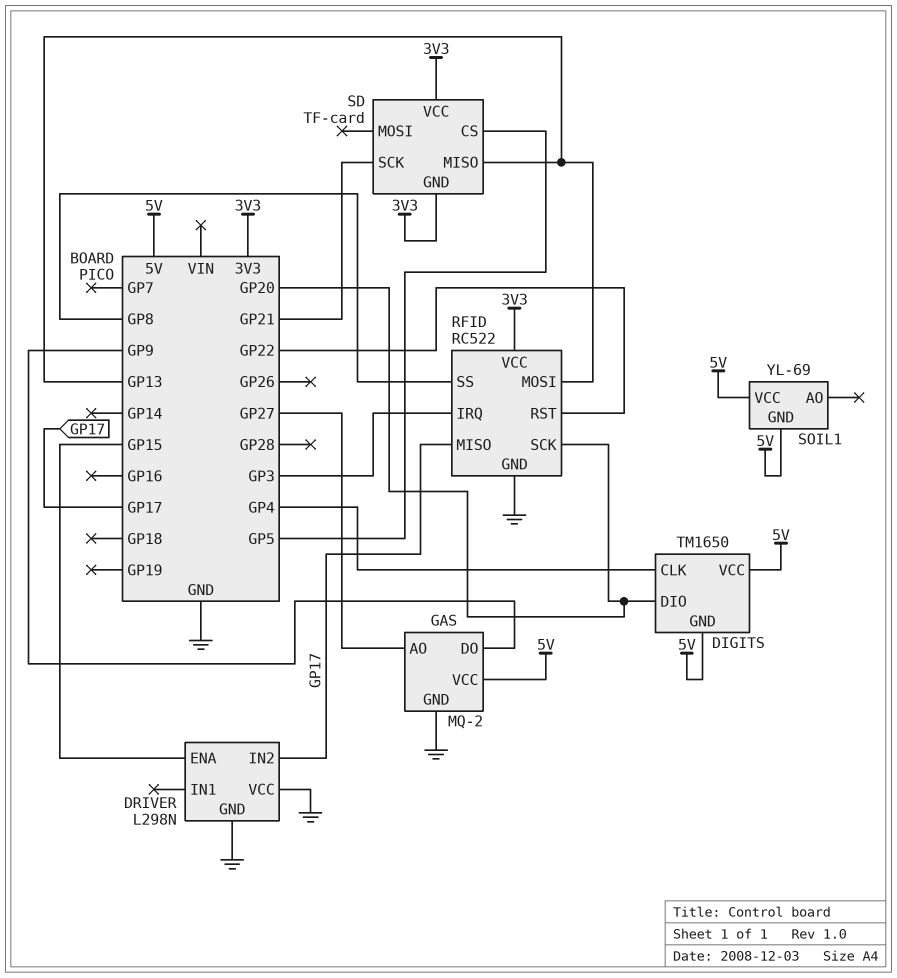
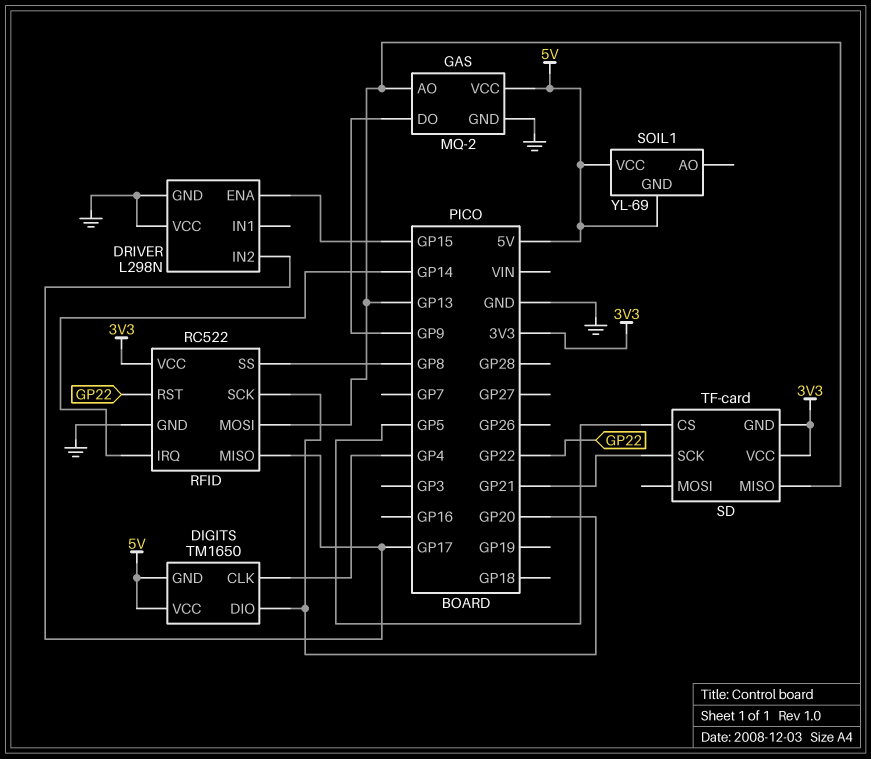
GAS pin AO: GP27 -> GP13
RFID pin IRQ: GP3 -> GP14

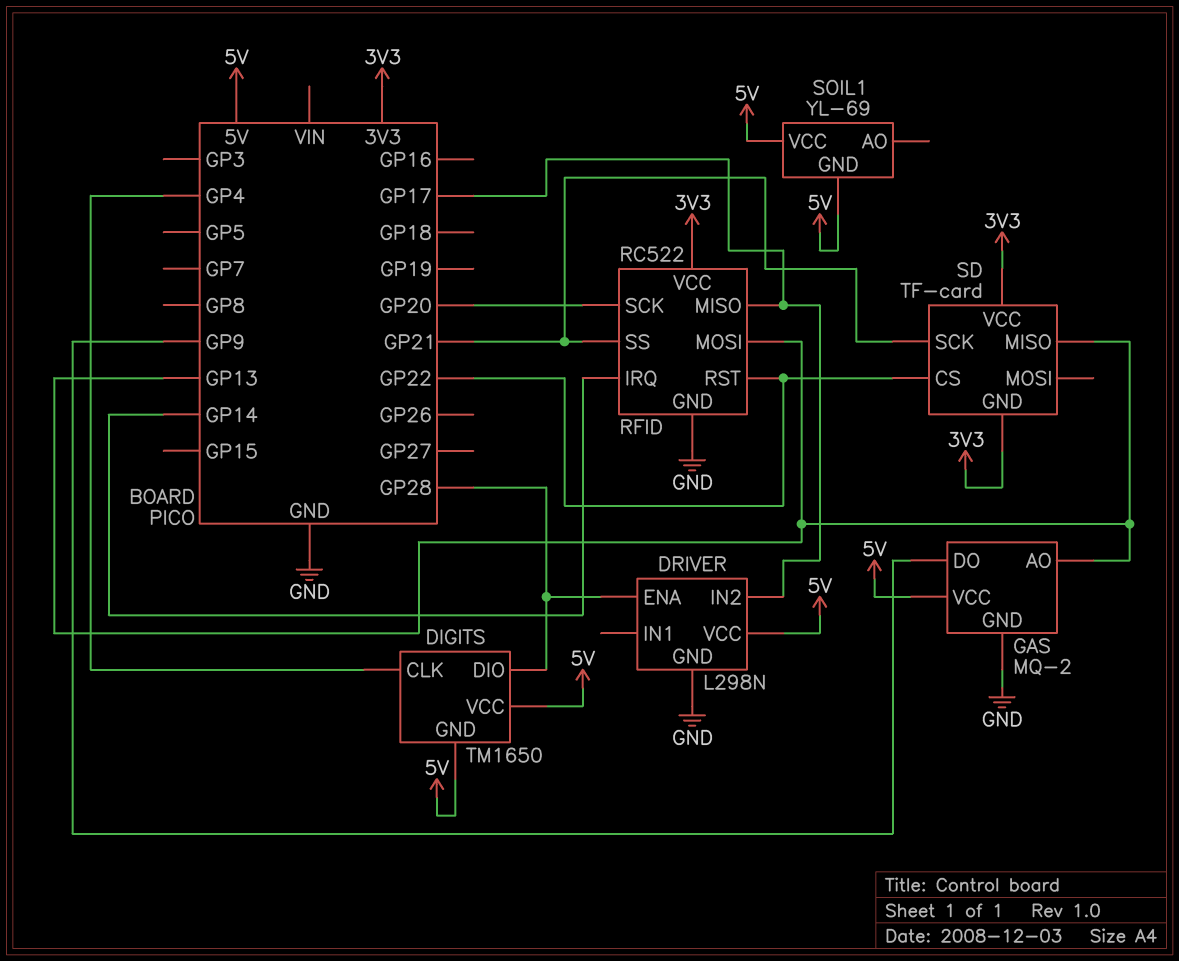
DIGITS pin DIO: GP20 -> GP28
DRIVER pin ENA: GP15 -> GP28
DRIVER pin VCC: GND -> 5V
RFID pin SS: GP8 -> GP21
SD pin CS: GP5 -> GP22

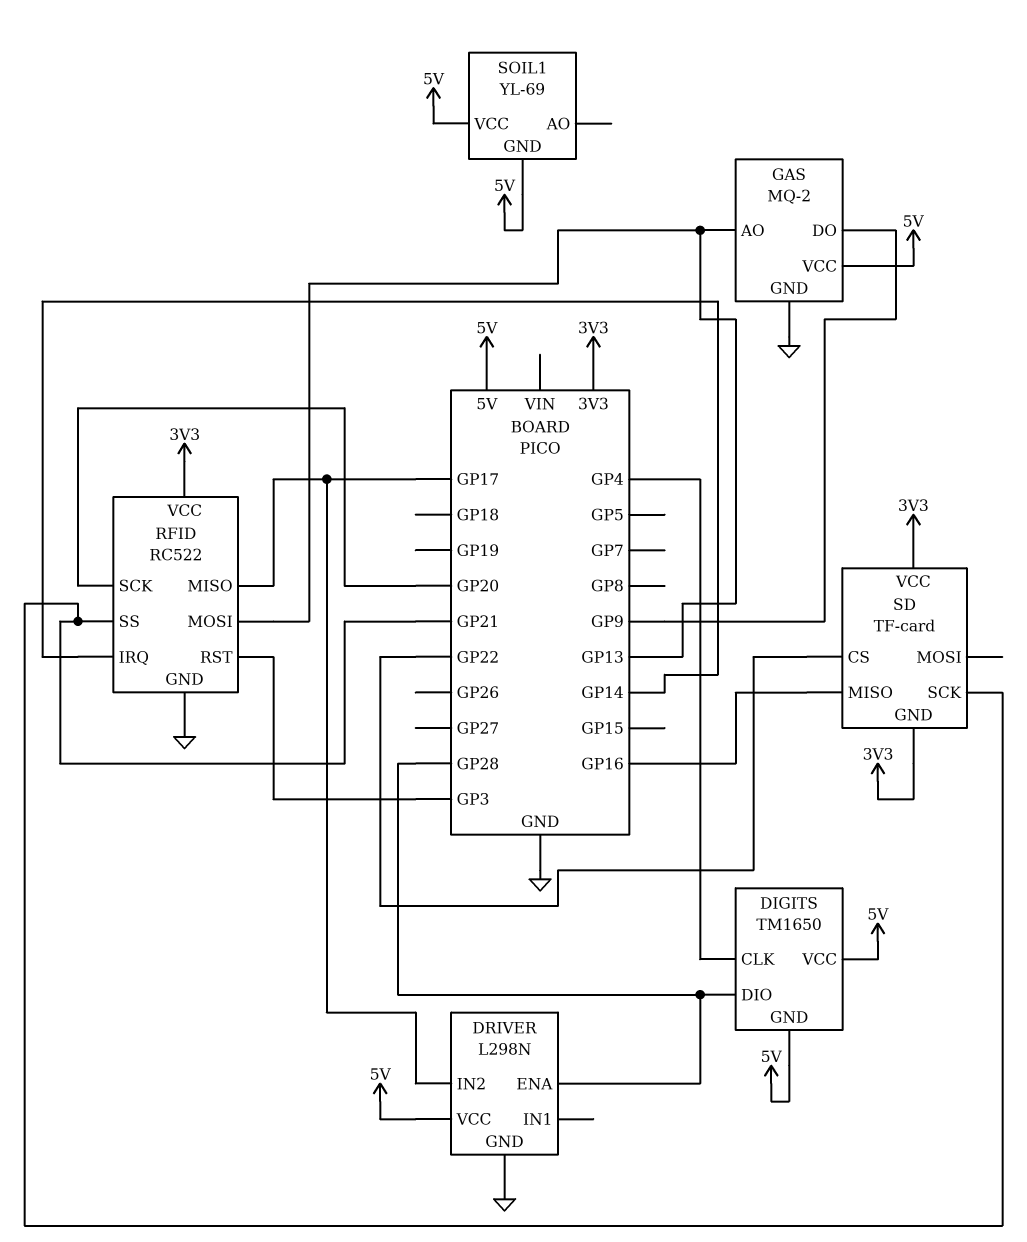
RFID pin RST: GP22 -> GP3
SD pin MISO: GP13 -> GP16

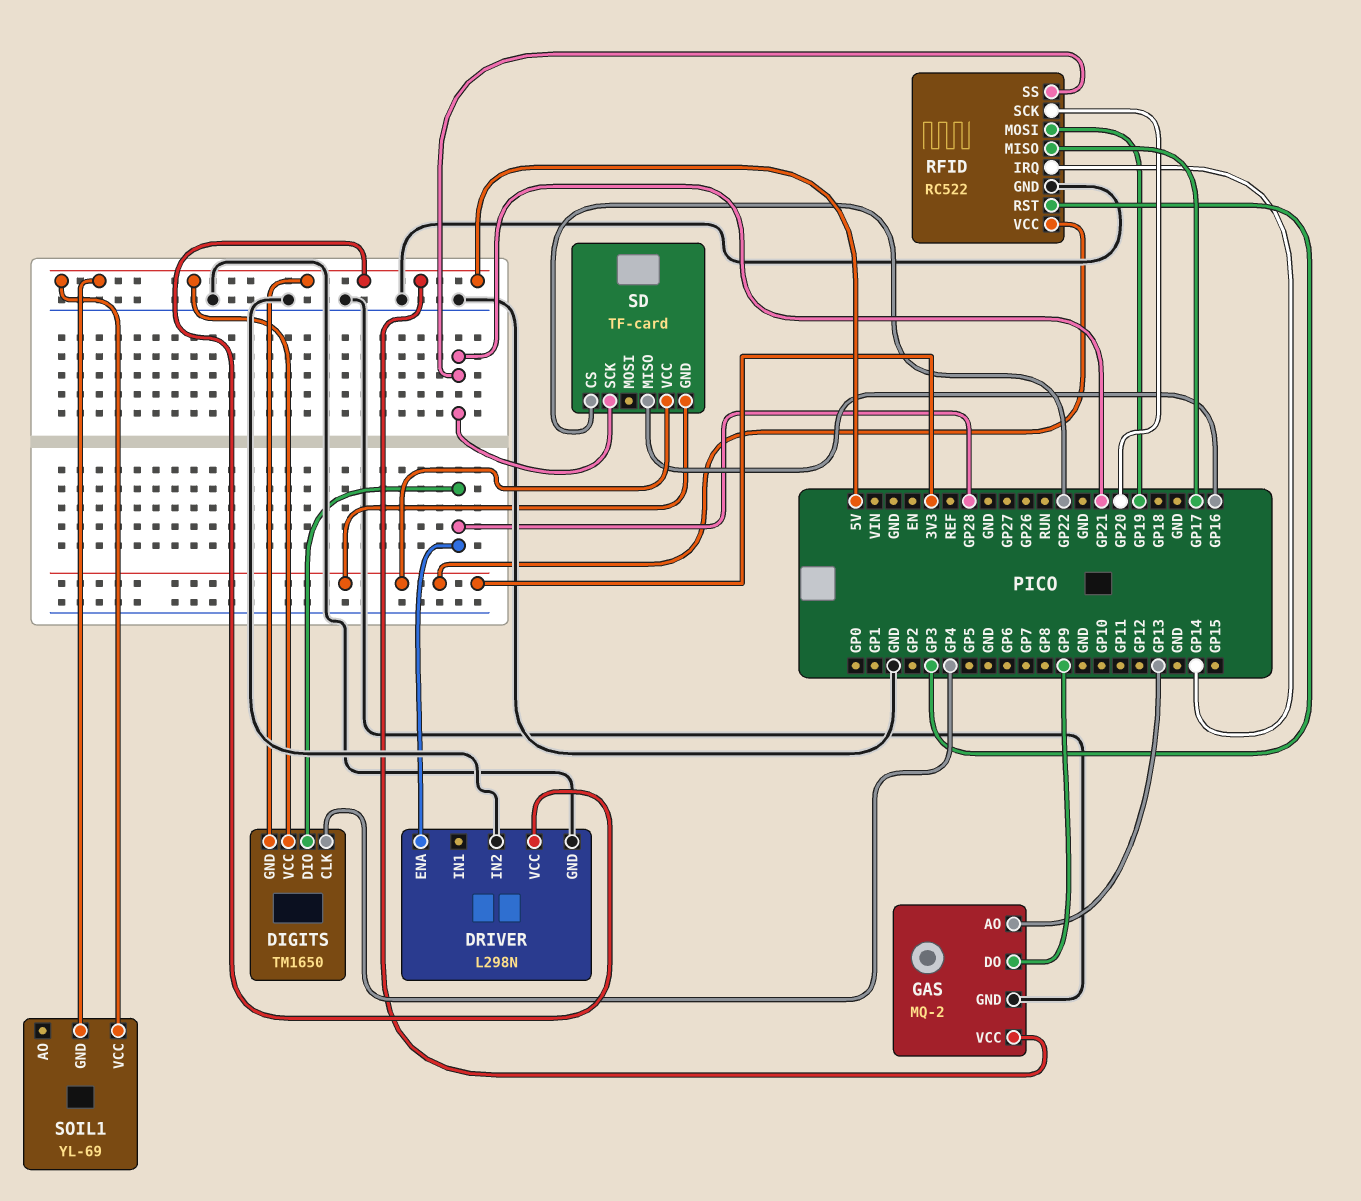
DRIVER pin IN2: GP17 -> GND
RFID pin MOSI: GP13 -> GP19

